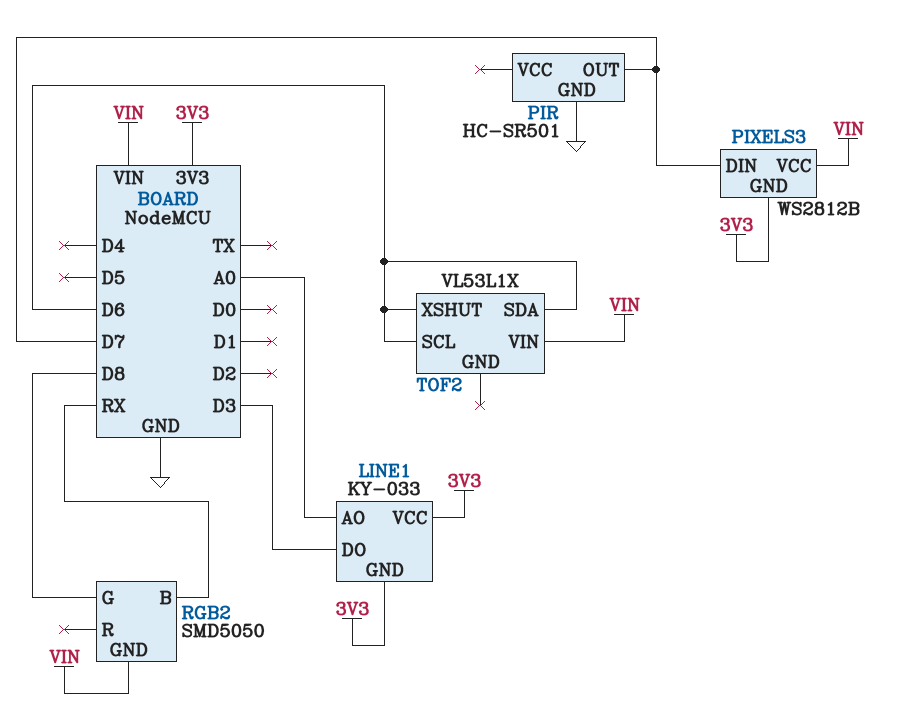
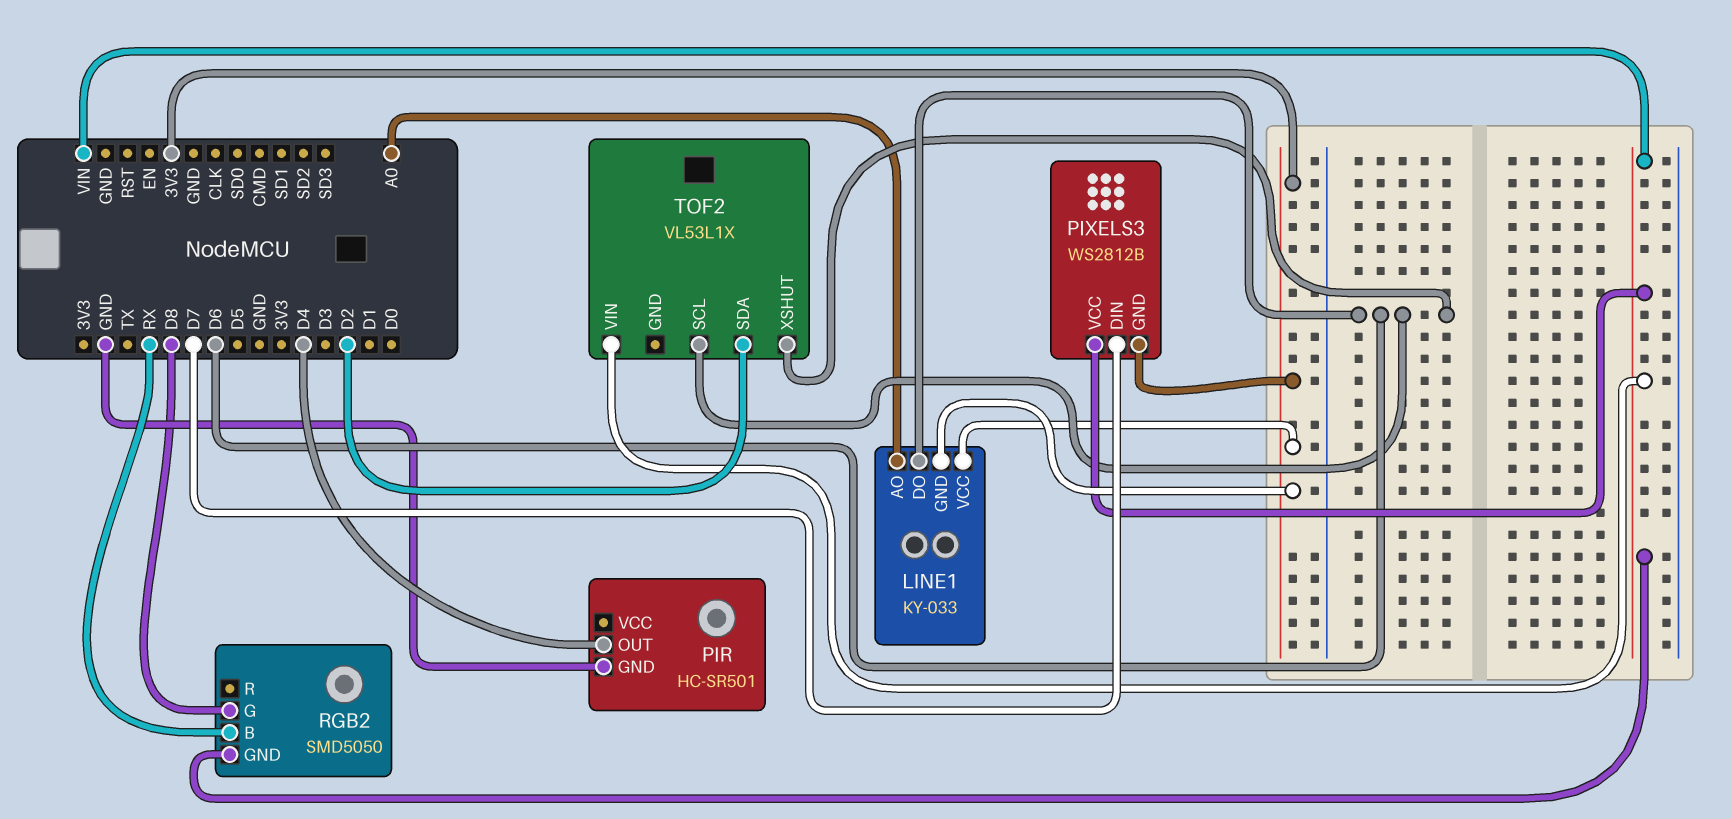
LINE1 pin DO: D3 -> D6
PIR pin OUT: D7 -> D4
TOF2 pin SDA: D6 -> D2

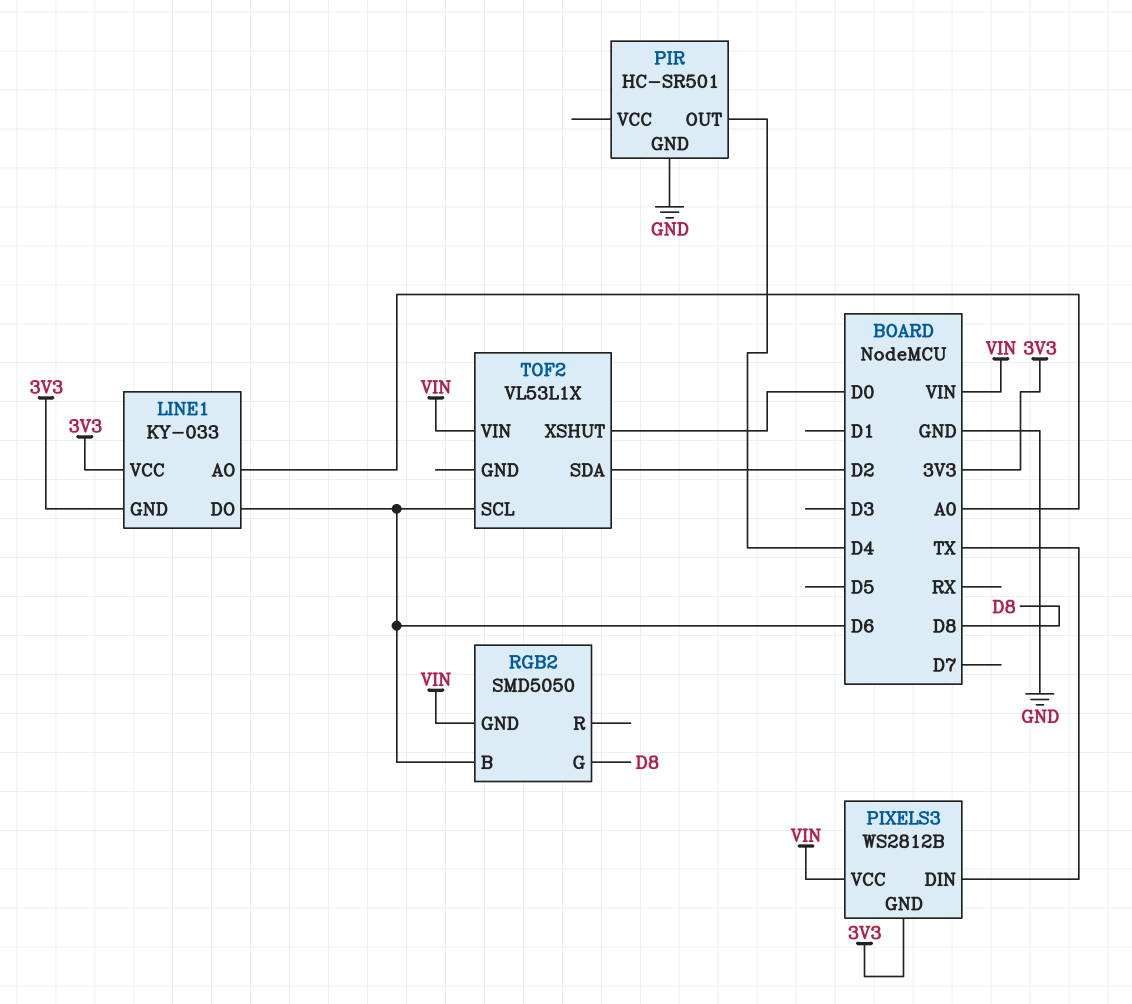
PIXELS3 pin DIN: D7 -> TX
RGB2 pin B: RX -> D6
TOF2 pin XSHUT: D6 -> D0

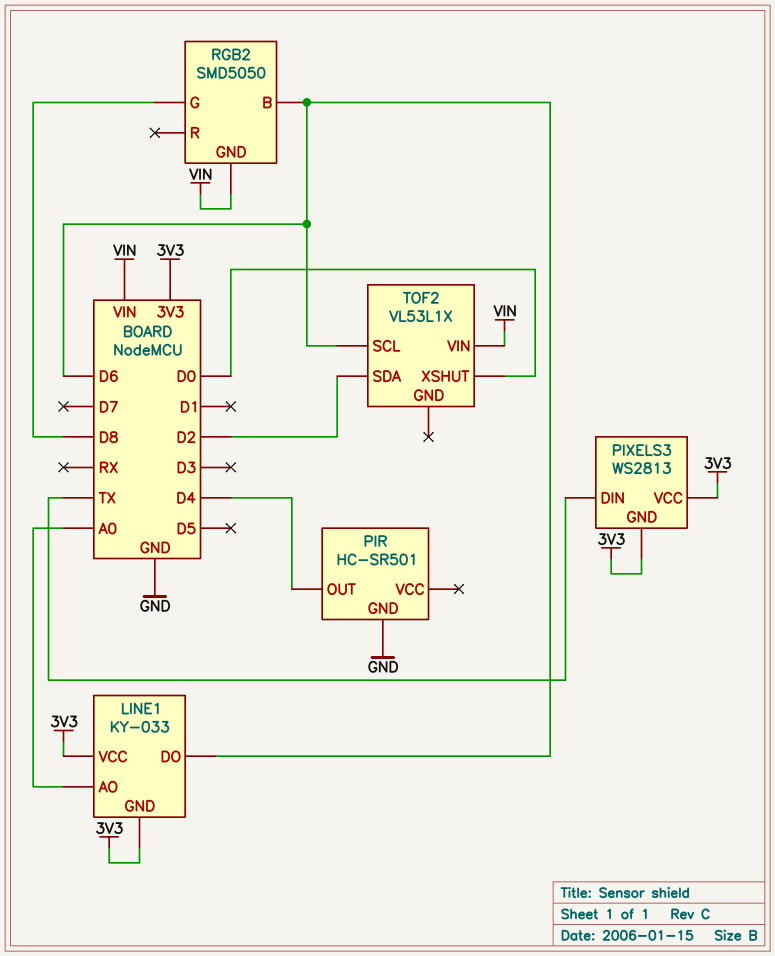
PIXELS3: WS2812B -> WS2813
PIXELS3 pin VCC: VIN -> 3V3

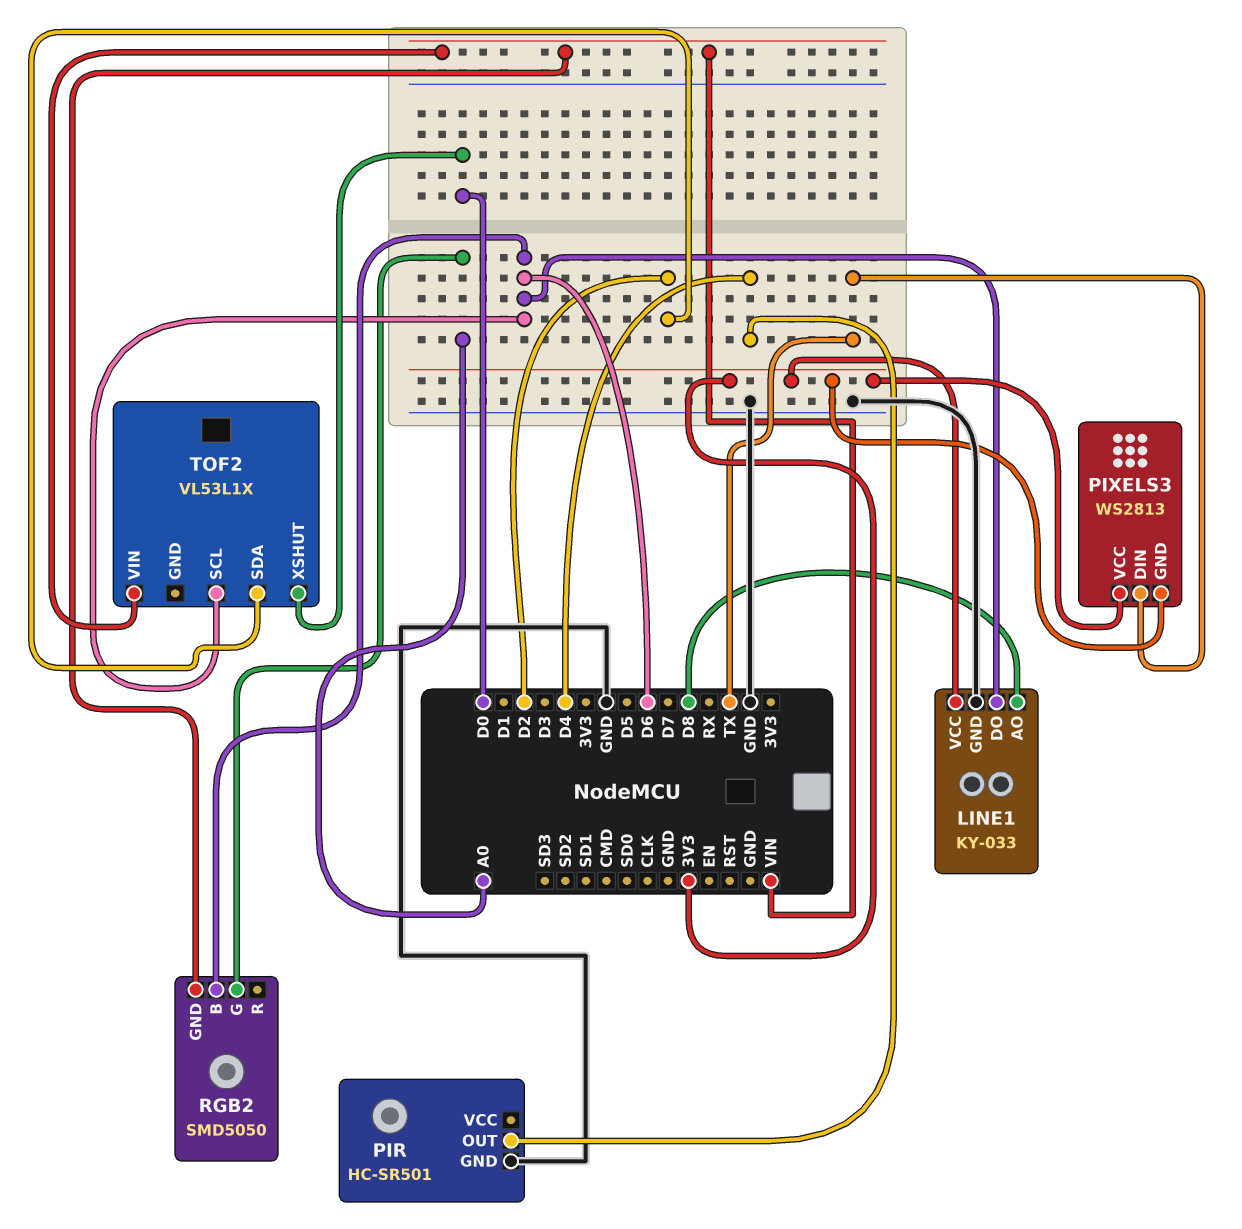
LINE1 pin AO: A0 -> D8
LINE1 pin GND: 3V3 -> GND
RGB2 pin G: D8 -> A0

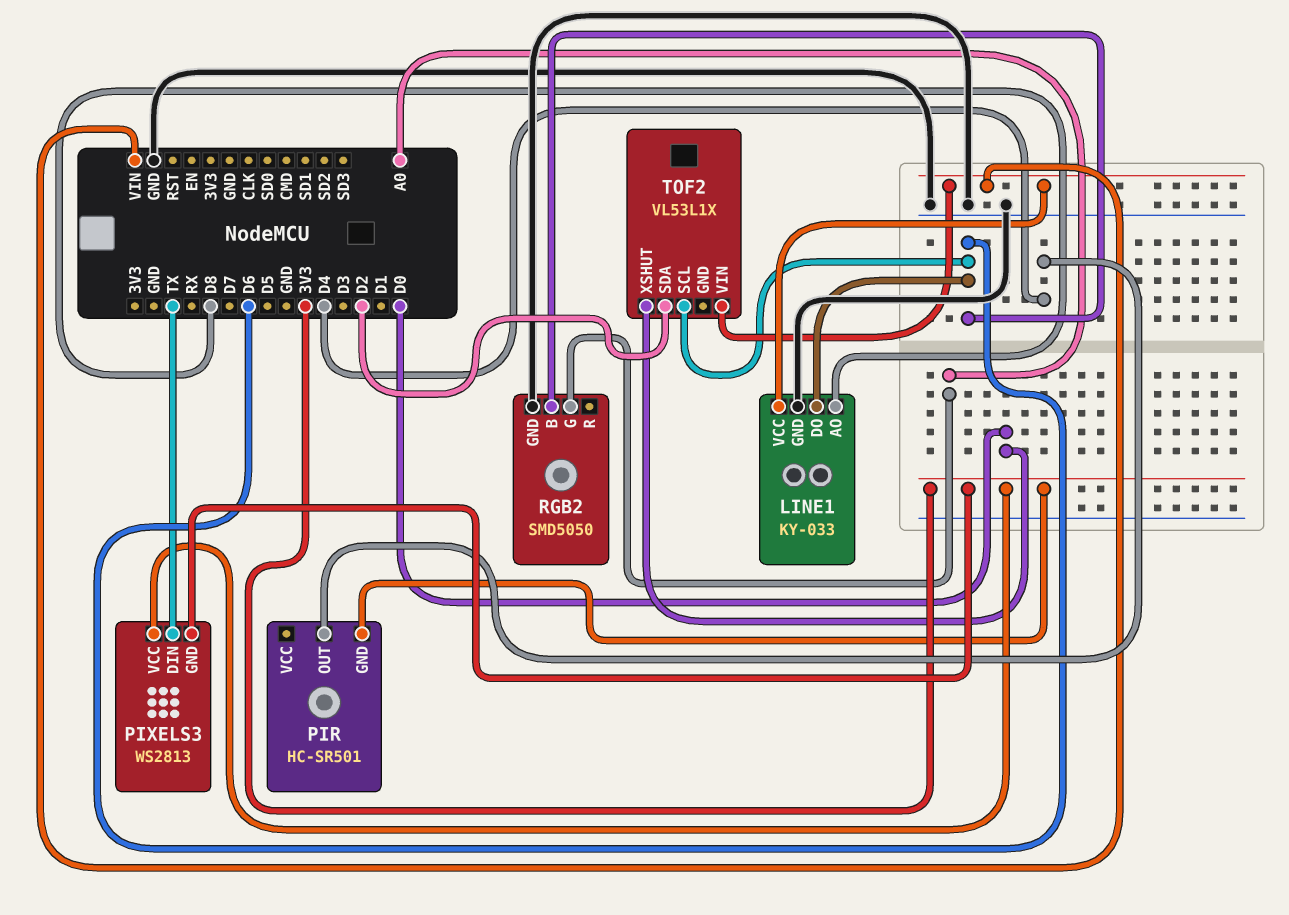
LINE1 pin VCC: 3V3 -> VIN
PIR pin GND: GND -> 3V3
RGB2 pin GND: VIN -> GND

